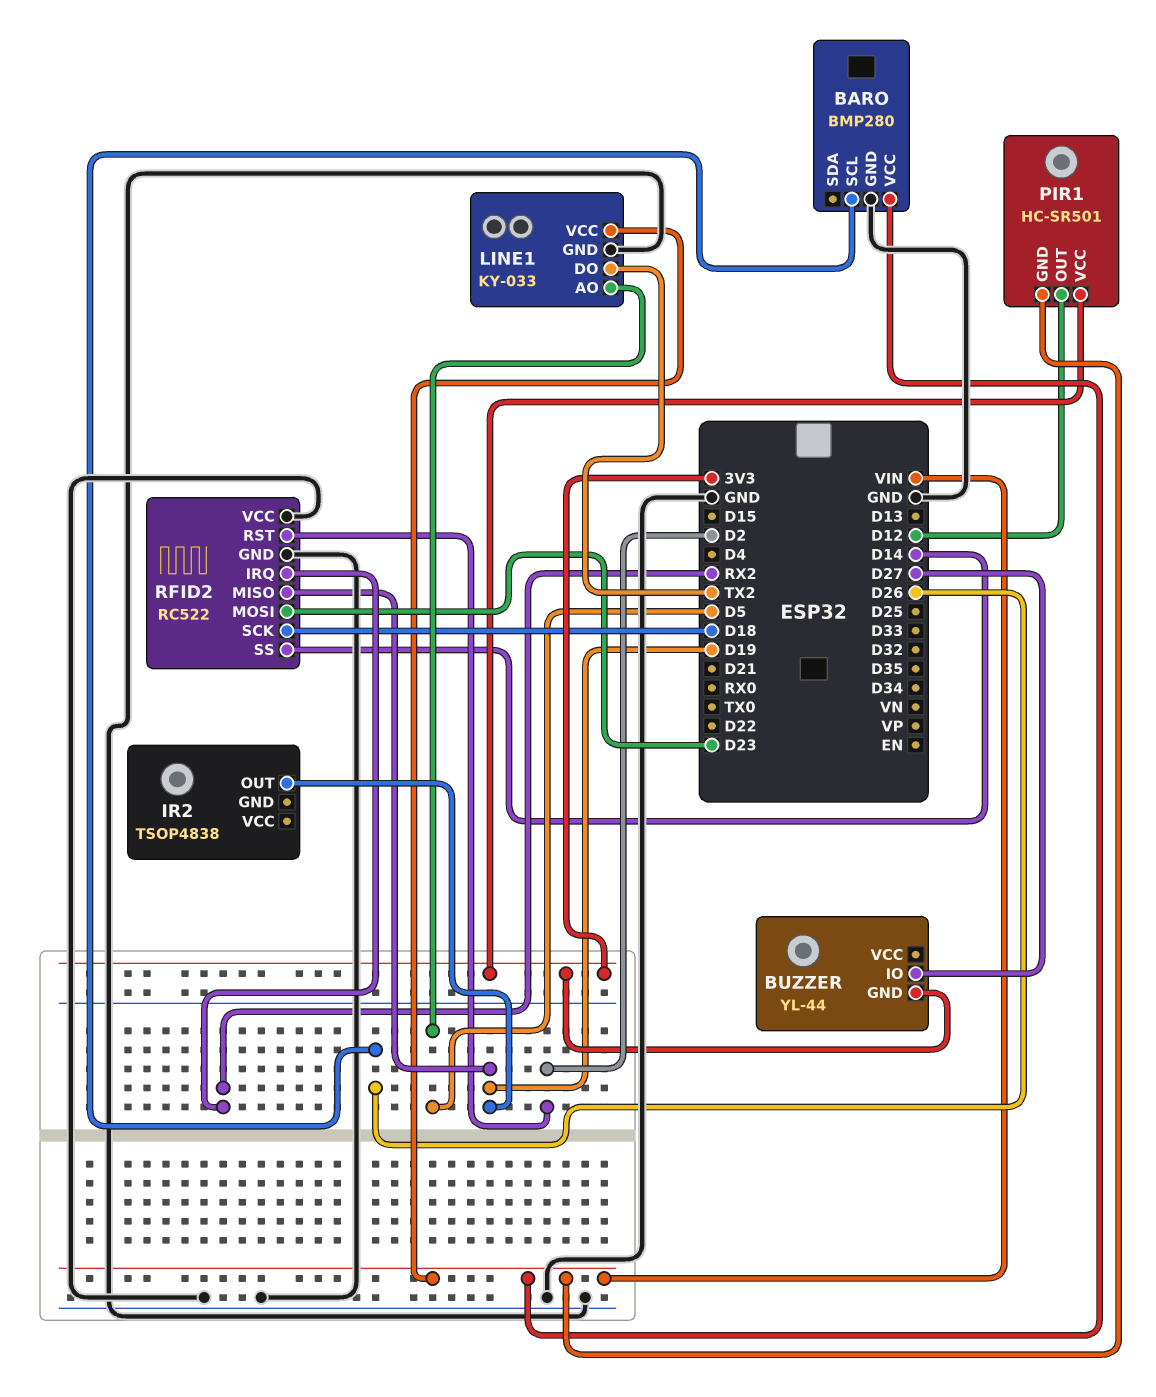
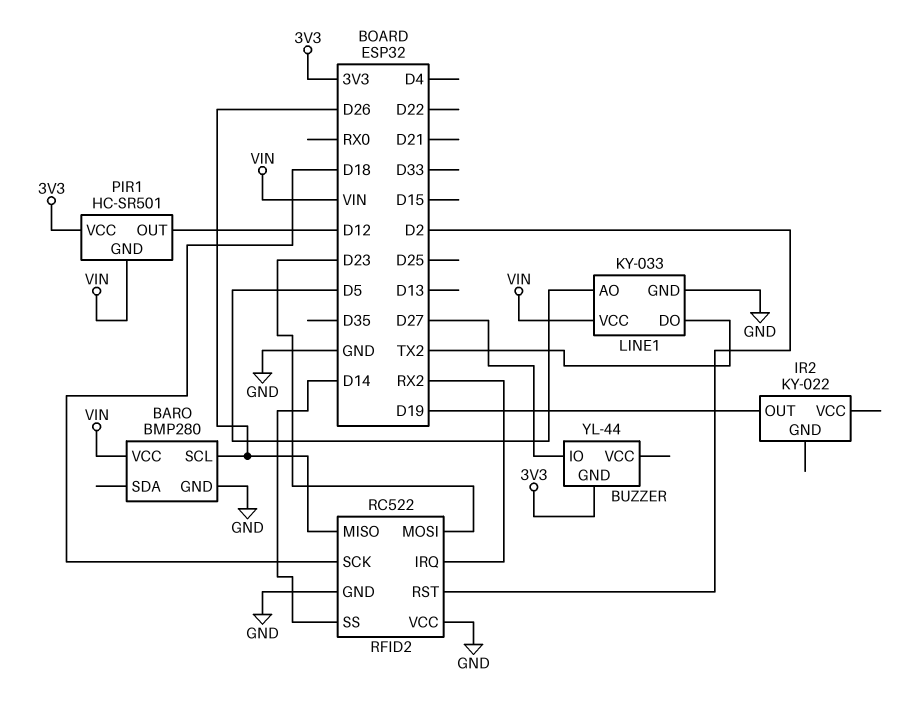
IR2: TSOP4838 -> KY-022
RFID2 pin MISO: D19 -> D26

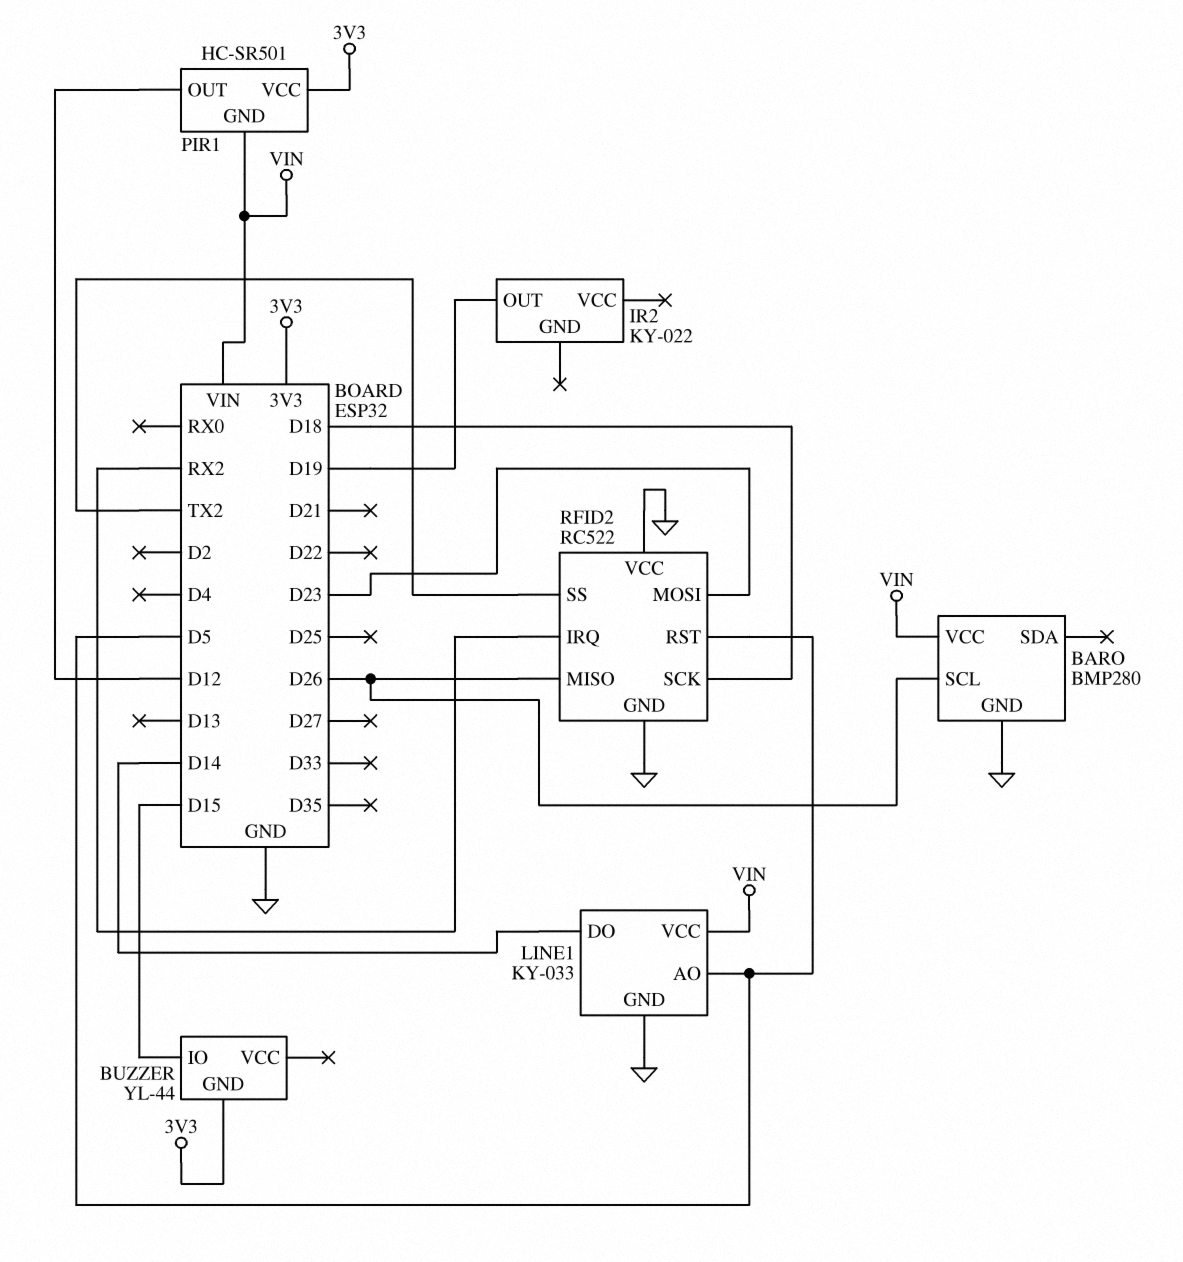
BUZZER pin IO: D27 -> D15
LINE1 pin DO: TX2 -> D14
RFID2 pin RST: D2 -> D5
RFID2 pin SS: D14 -> TX2

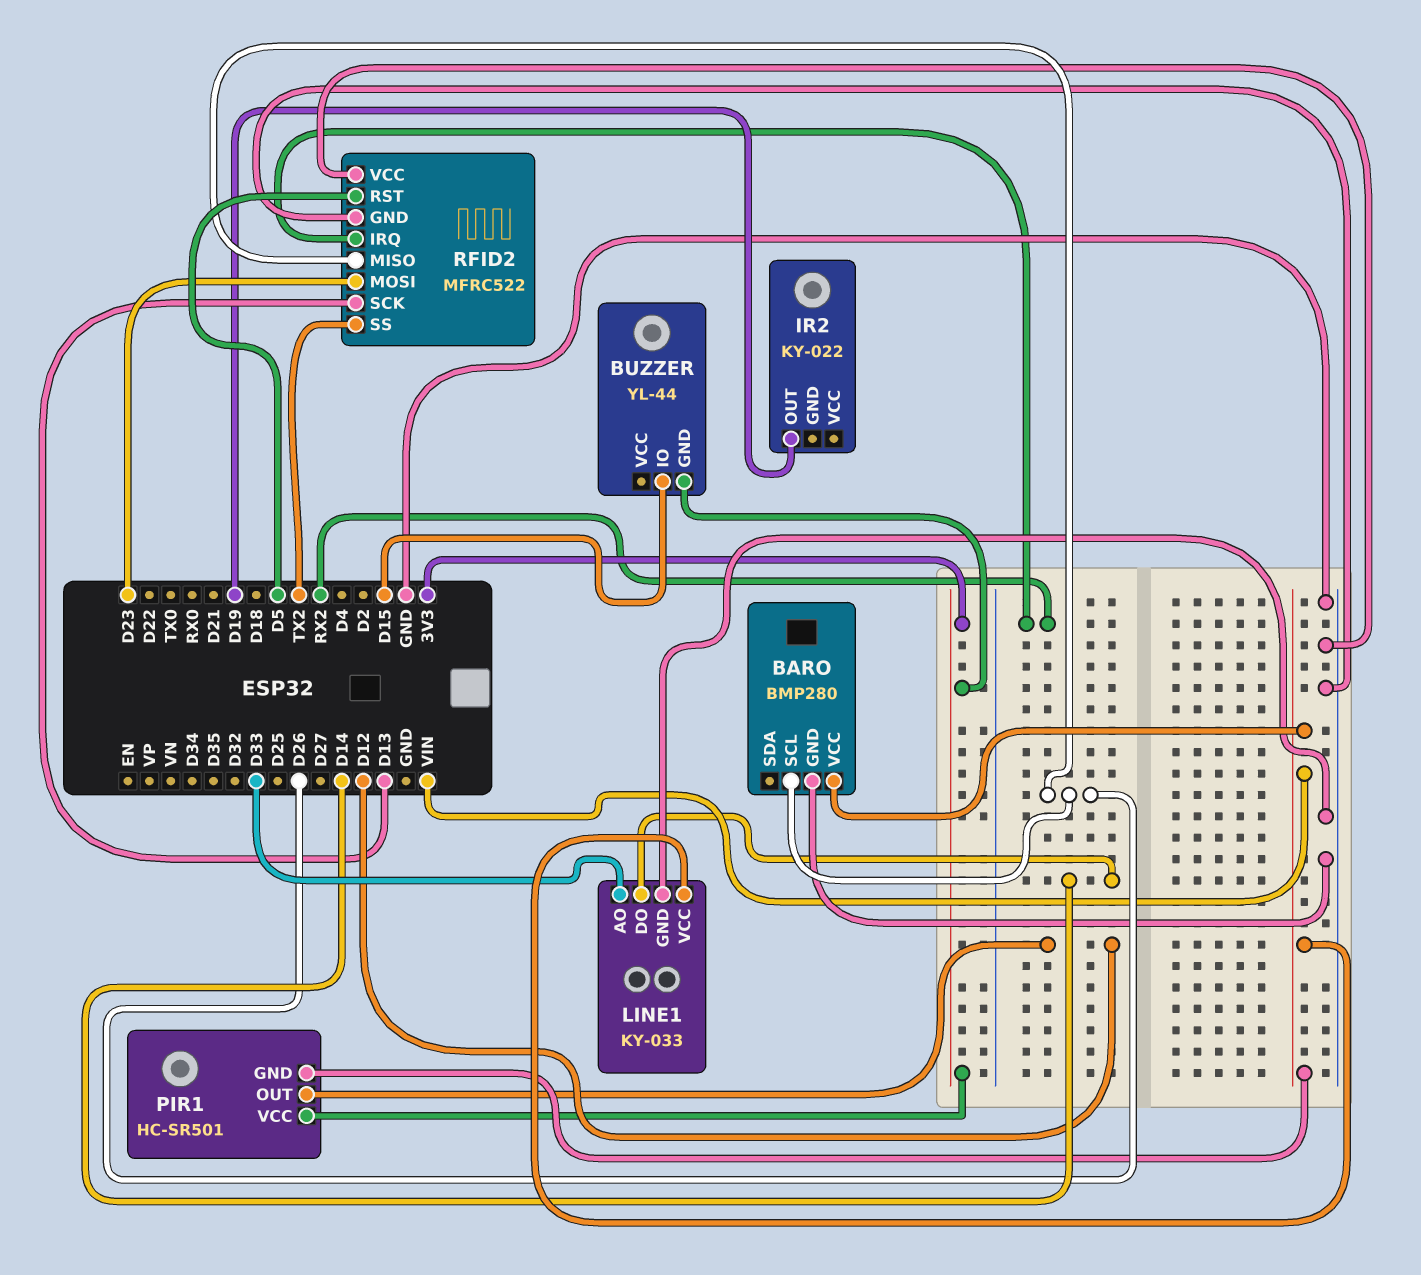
LINE1 pin AO: D5 -> D33
RFID2: RC522 -> MFRC522
RFID2 pin SCK: D18 -> D13

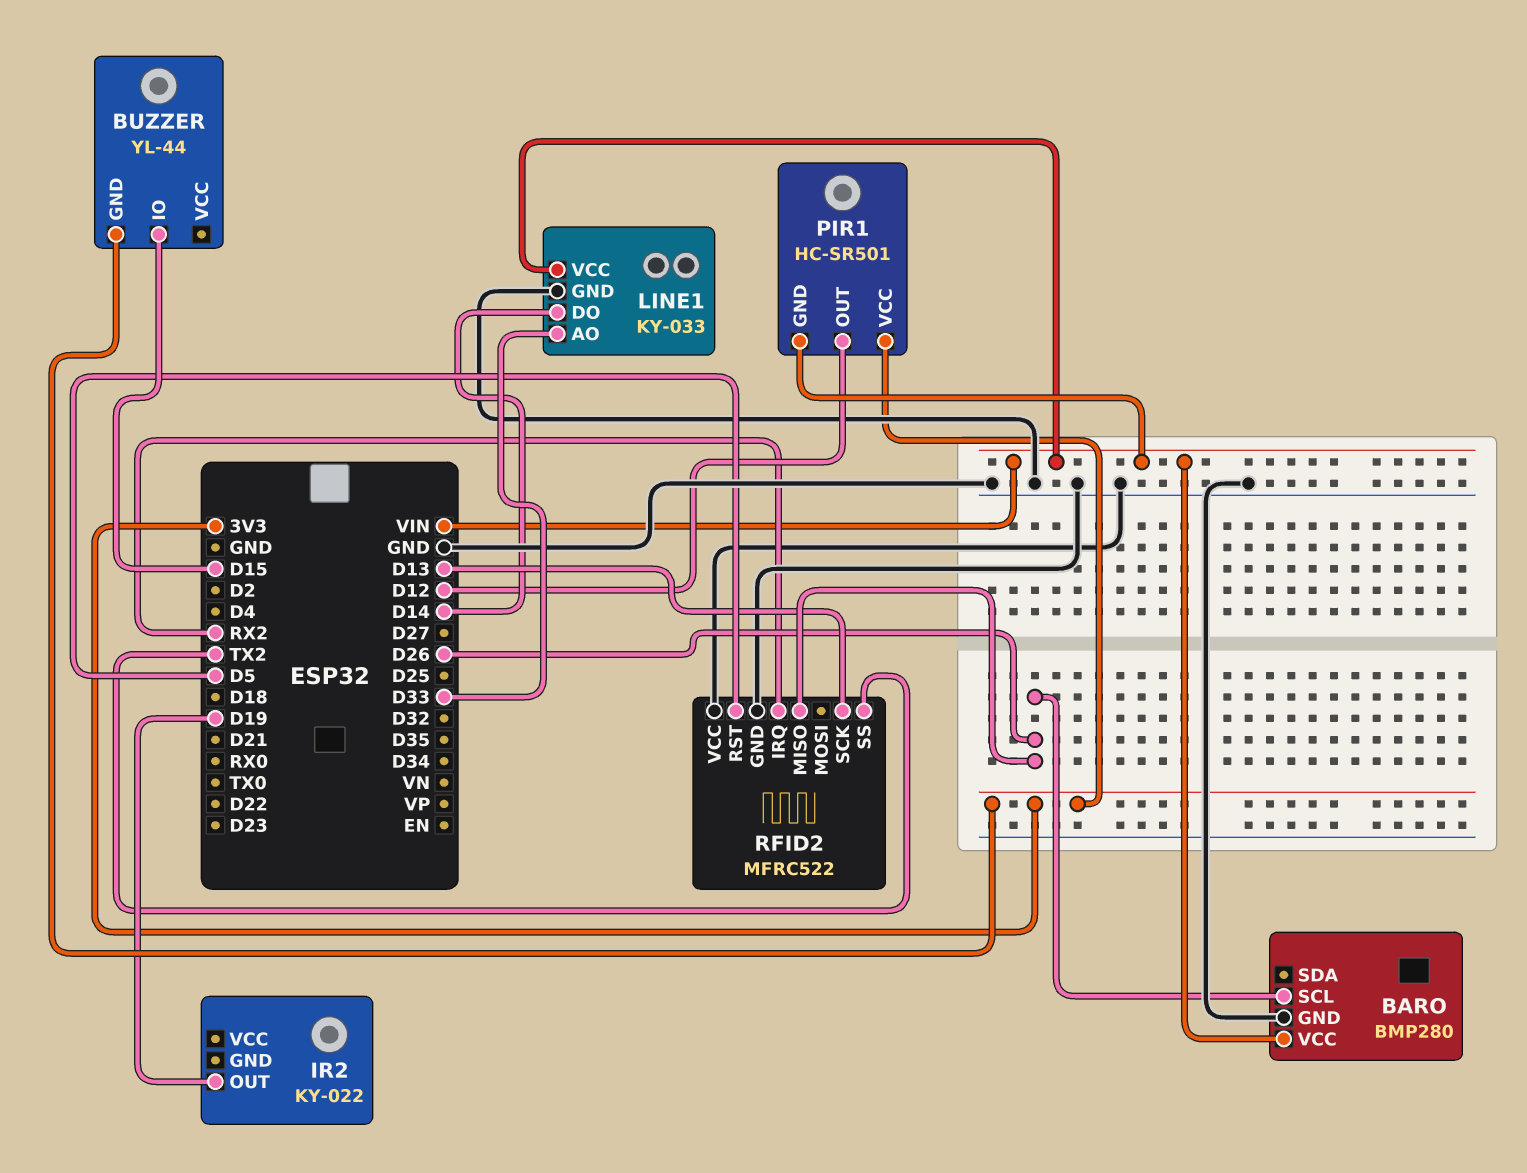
RFID2 pin MOSI: D23 -> none

